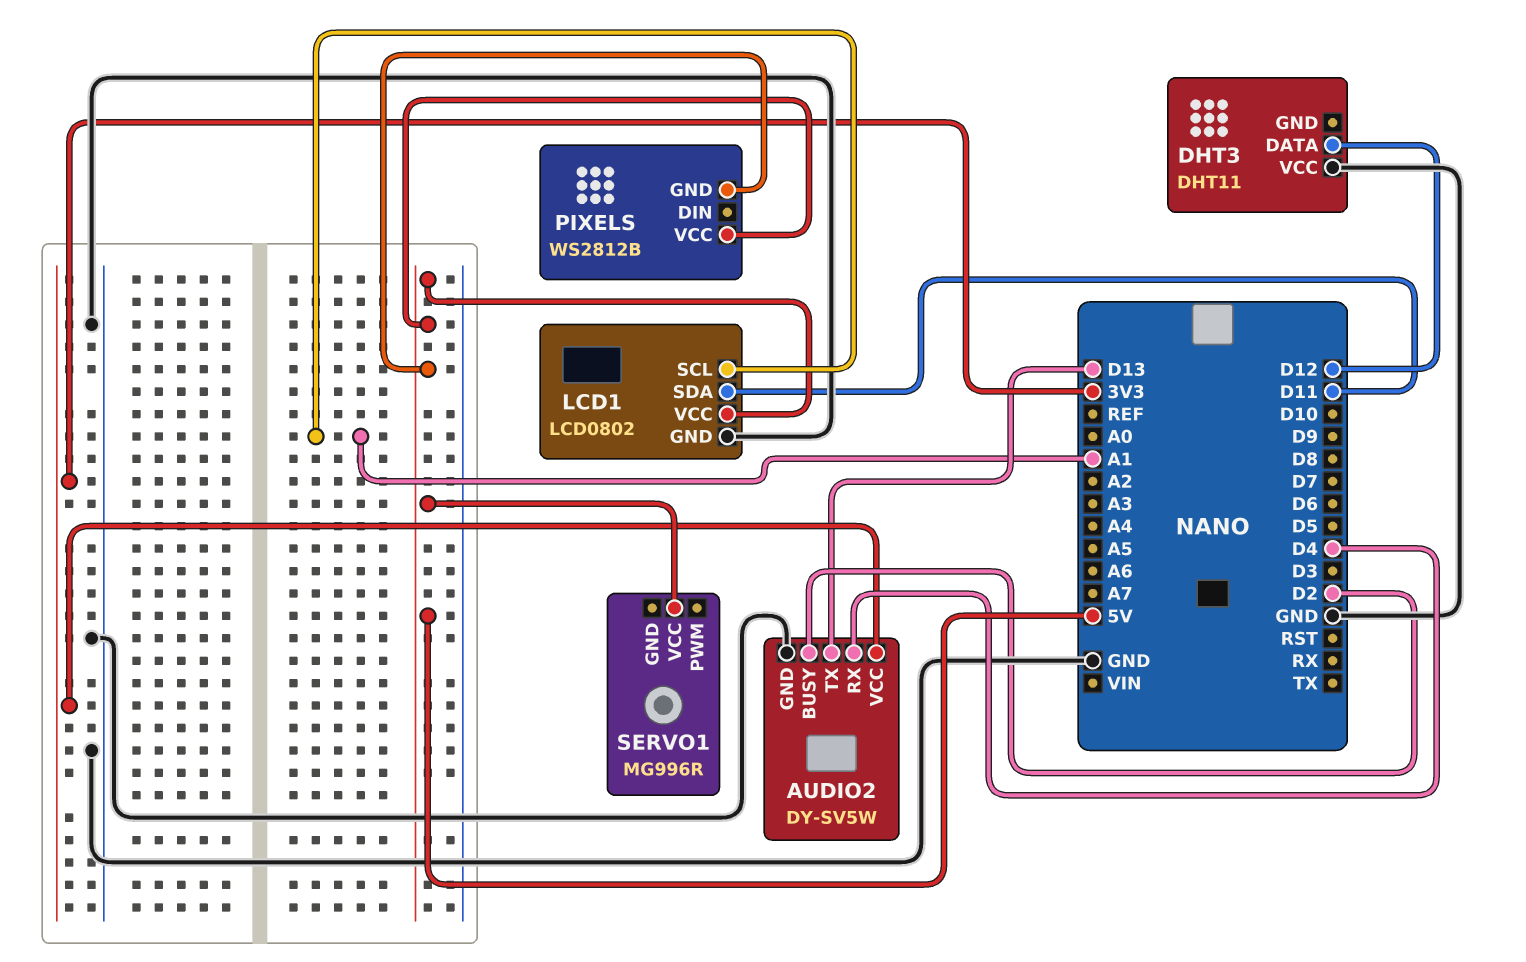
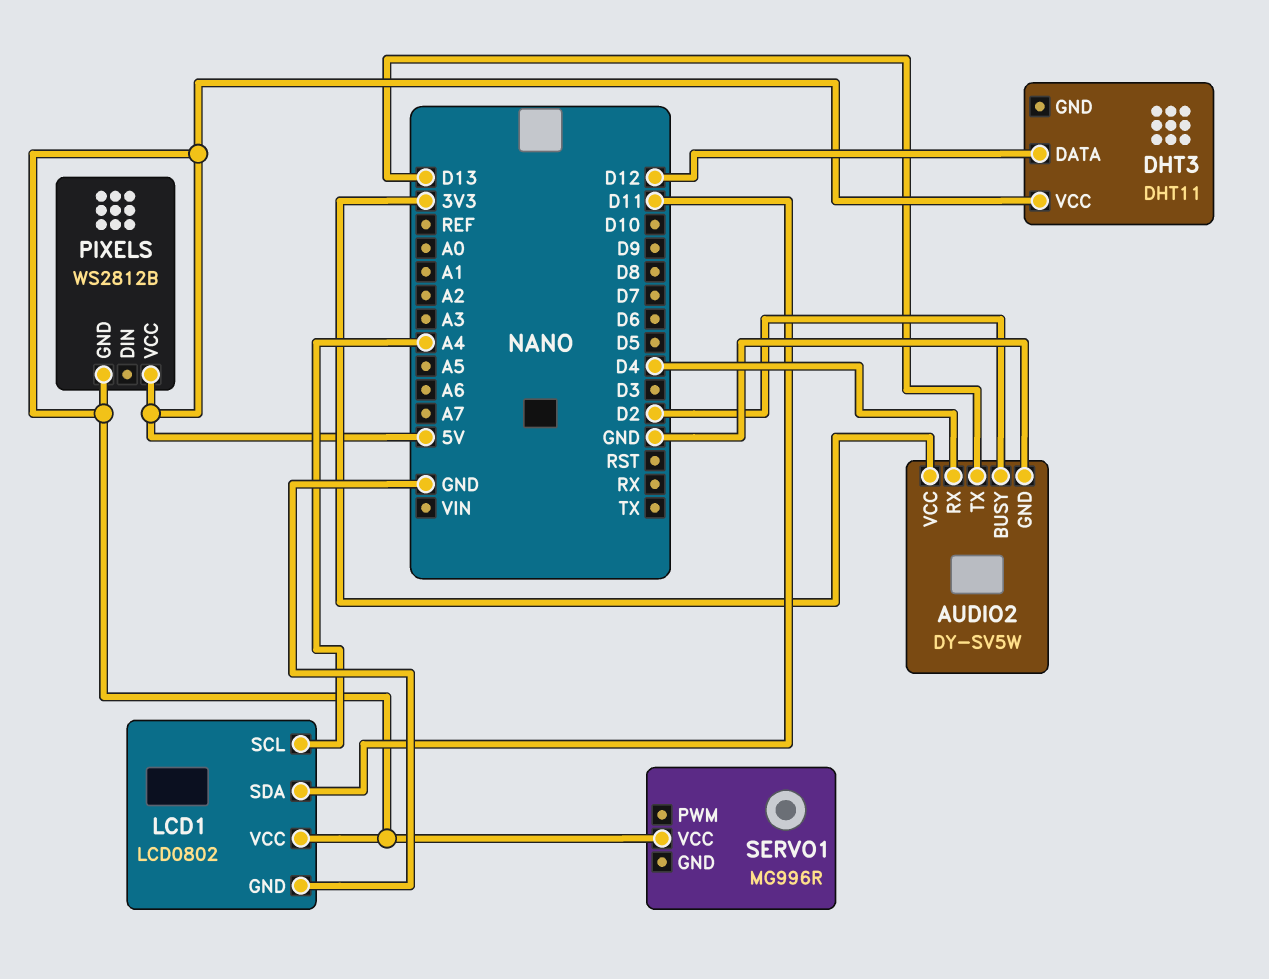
DHT3 pin VCC: GND -> 5V
LCD1 pin SCL: A1 -> A4

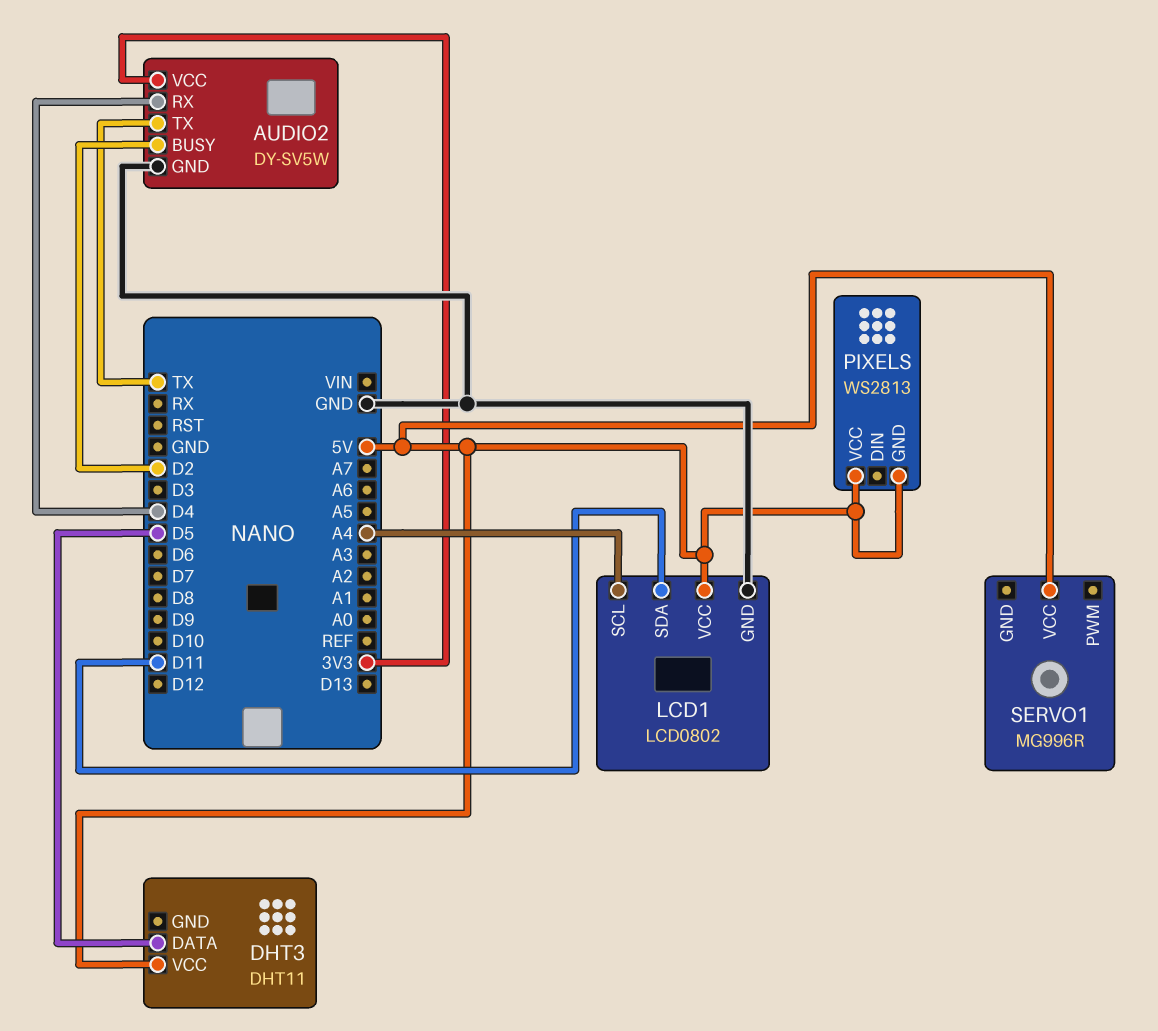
AUDIO2 pin TX: D13 -> TX
DHT3 pin DATA: D12 -> D5
PIXELS: WS2812B -> WS2813

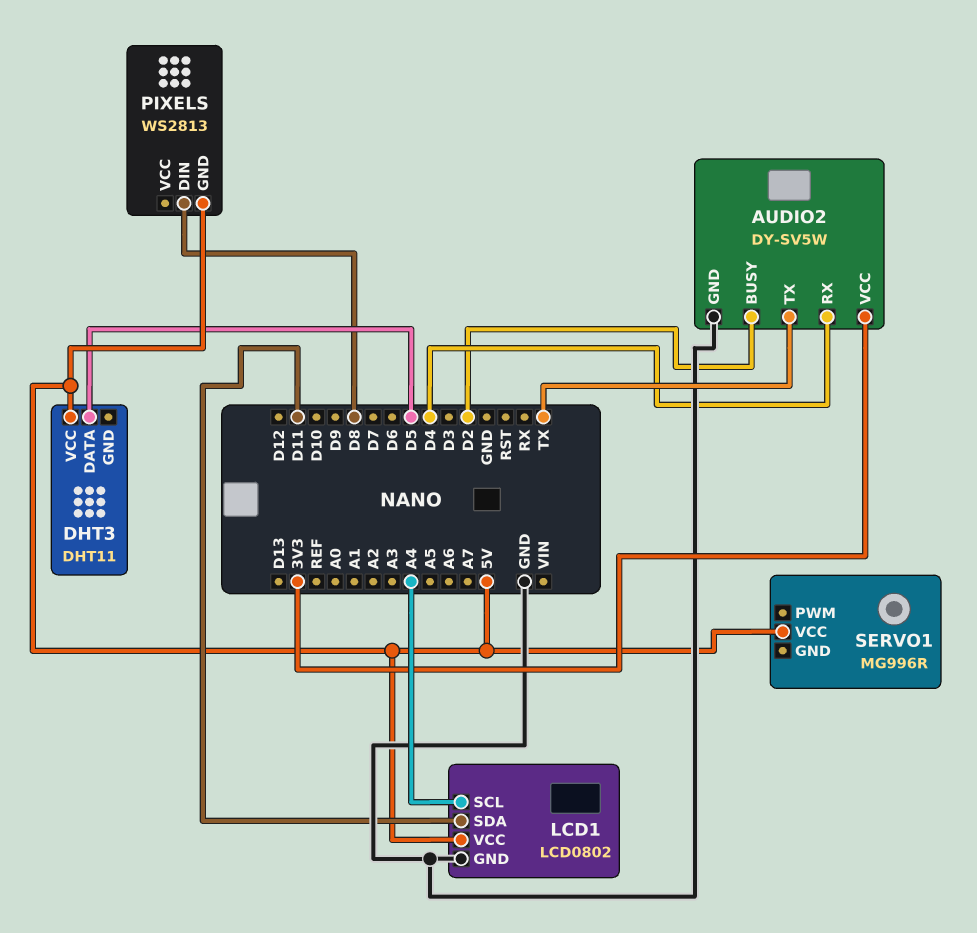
PIXELS pin DIN: none -> D8
PIXELS pin VCC: 5V -> none

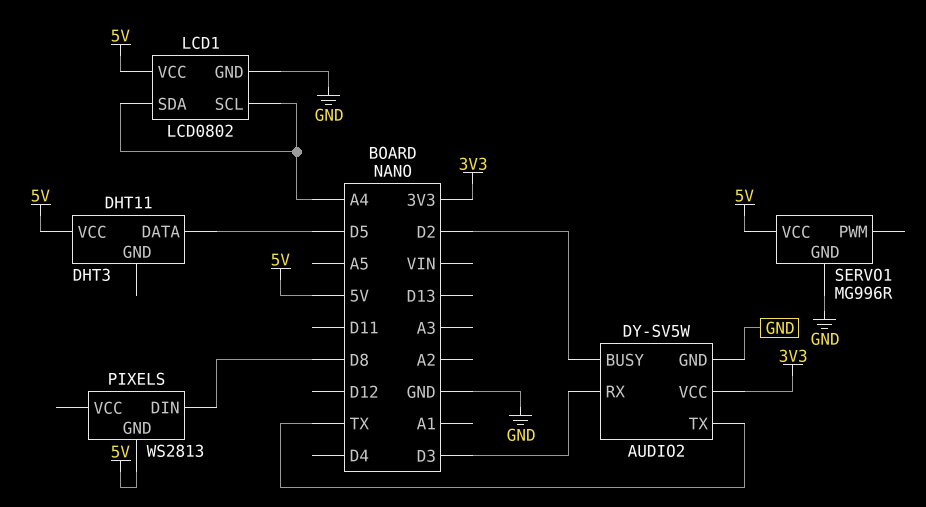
AUDIO2 pin RX: D4 -> D3
LCD1 pin SDA: D11 -> A4
SERVO1 pin GND: none -> GND

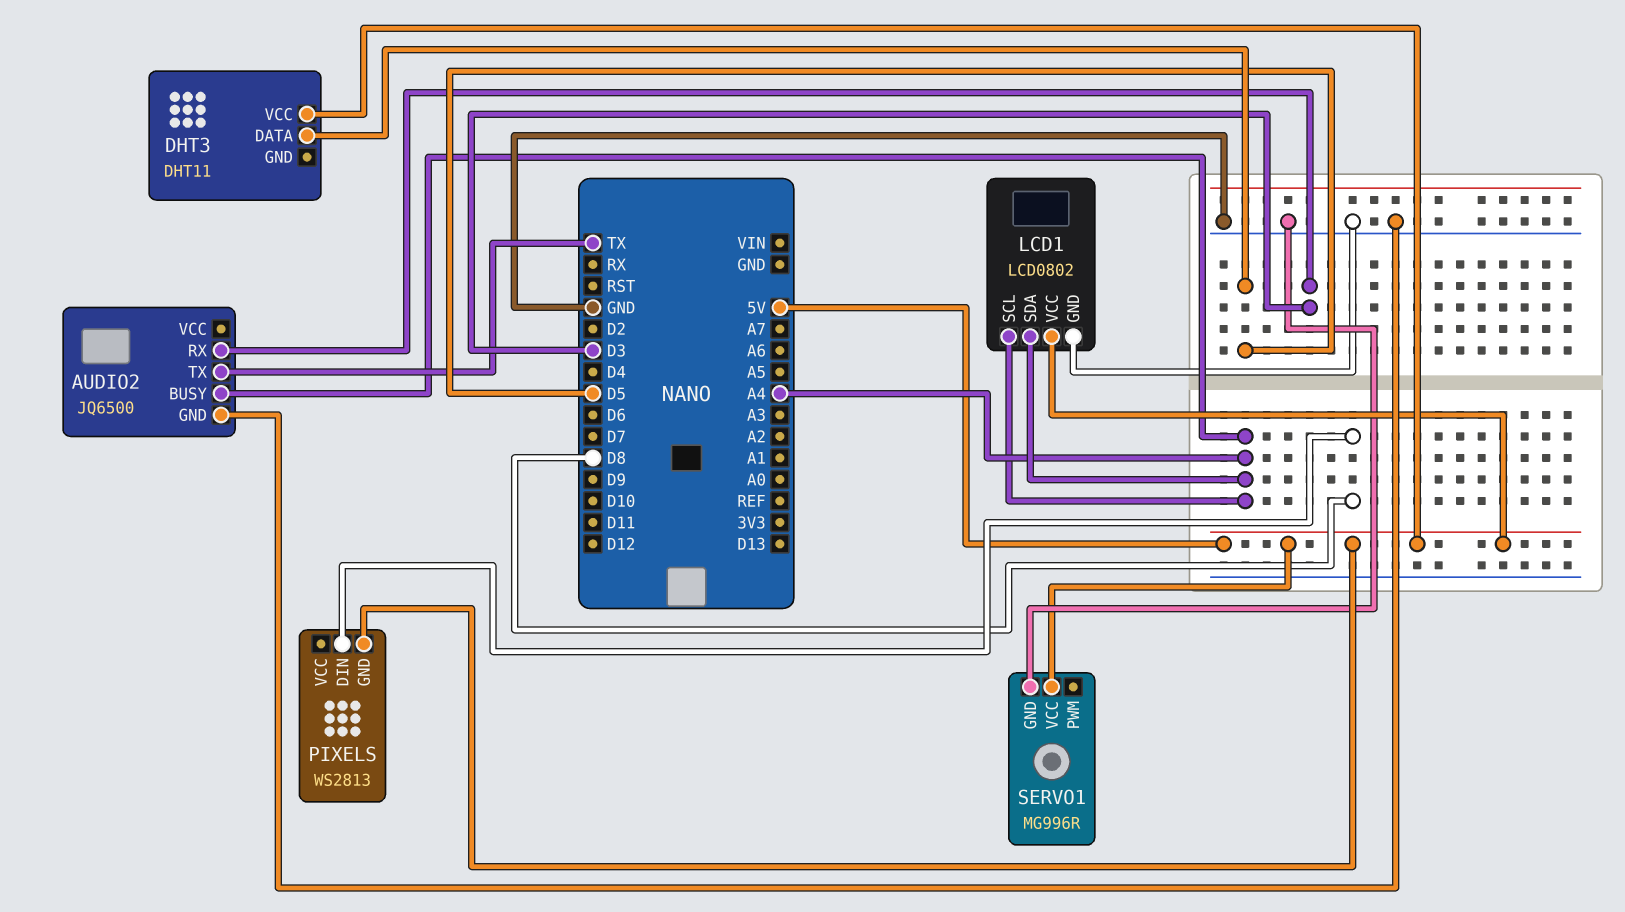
AUDIO2: DY-SV5W -> JQ6500
AUDIO2 pin BUSY: D2 -> A4
AUDIO2 pin VCC: 3V3 -> none

